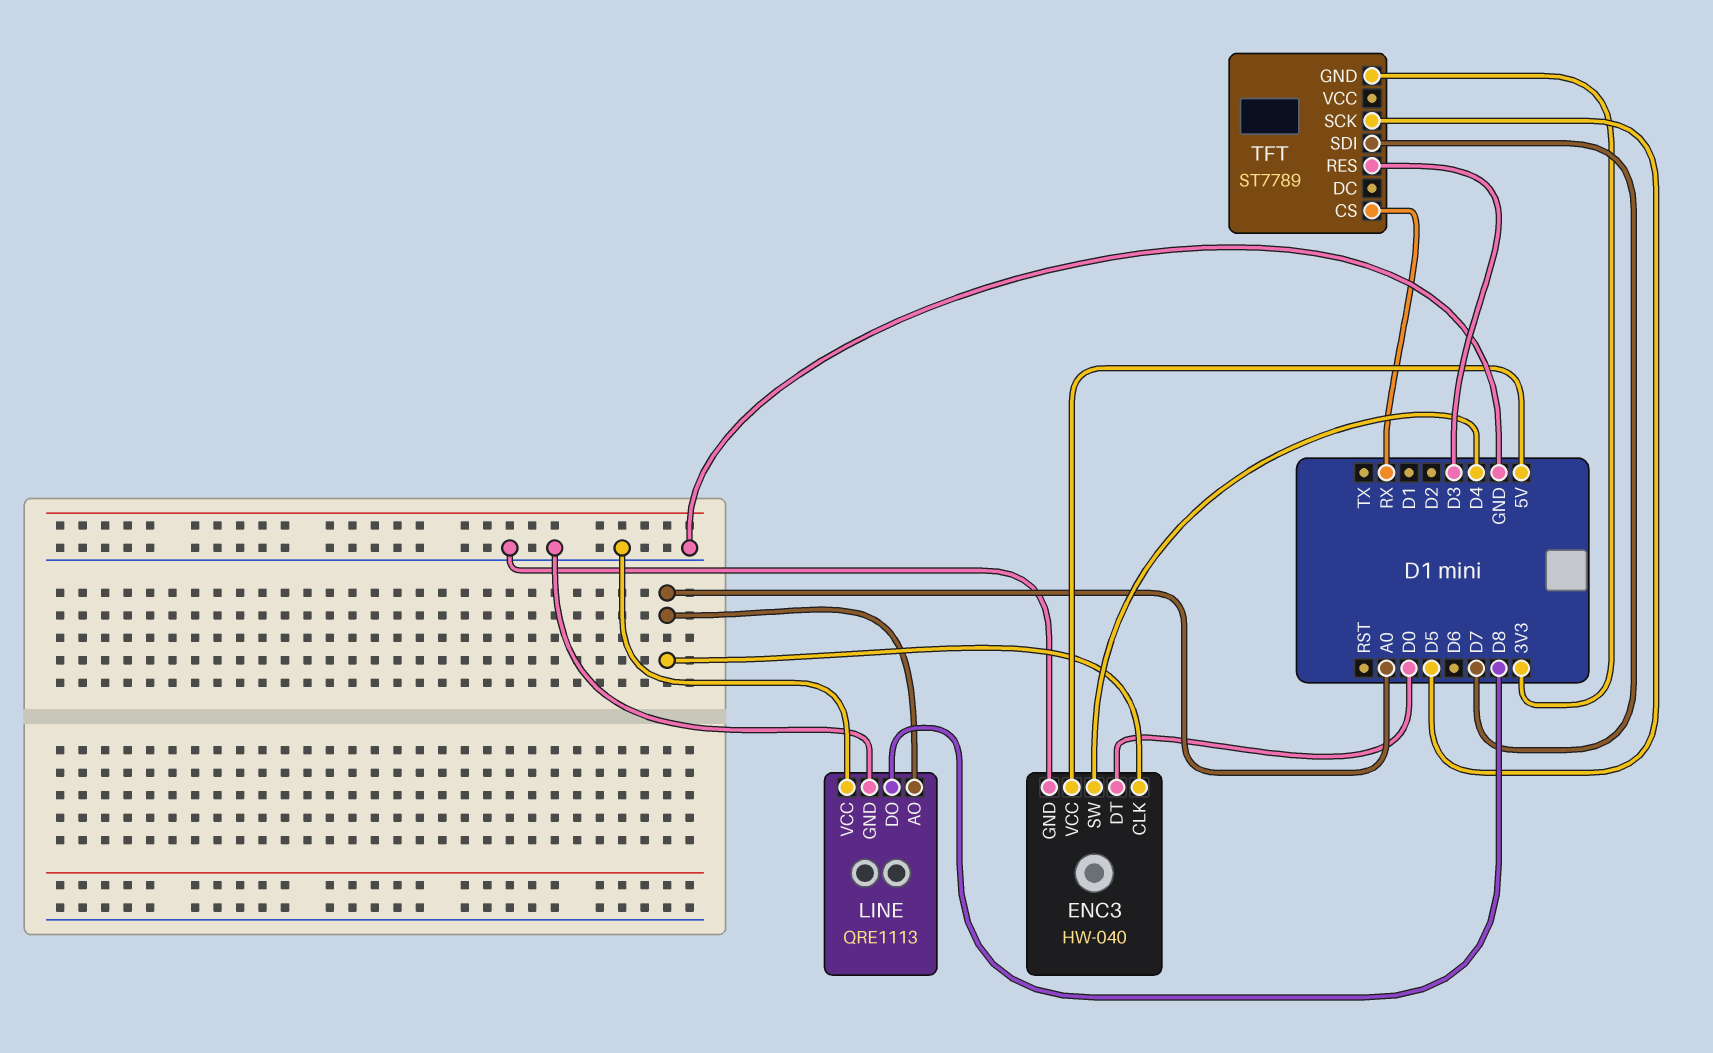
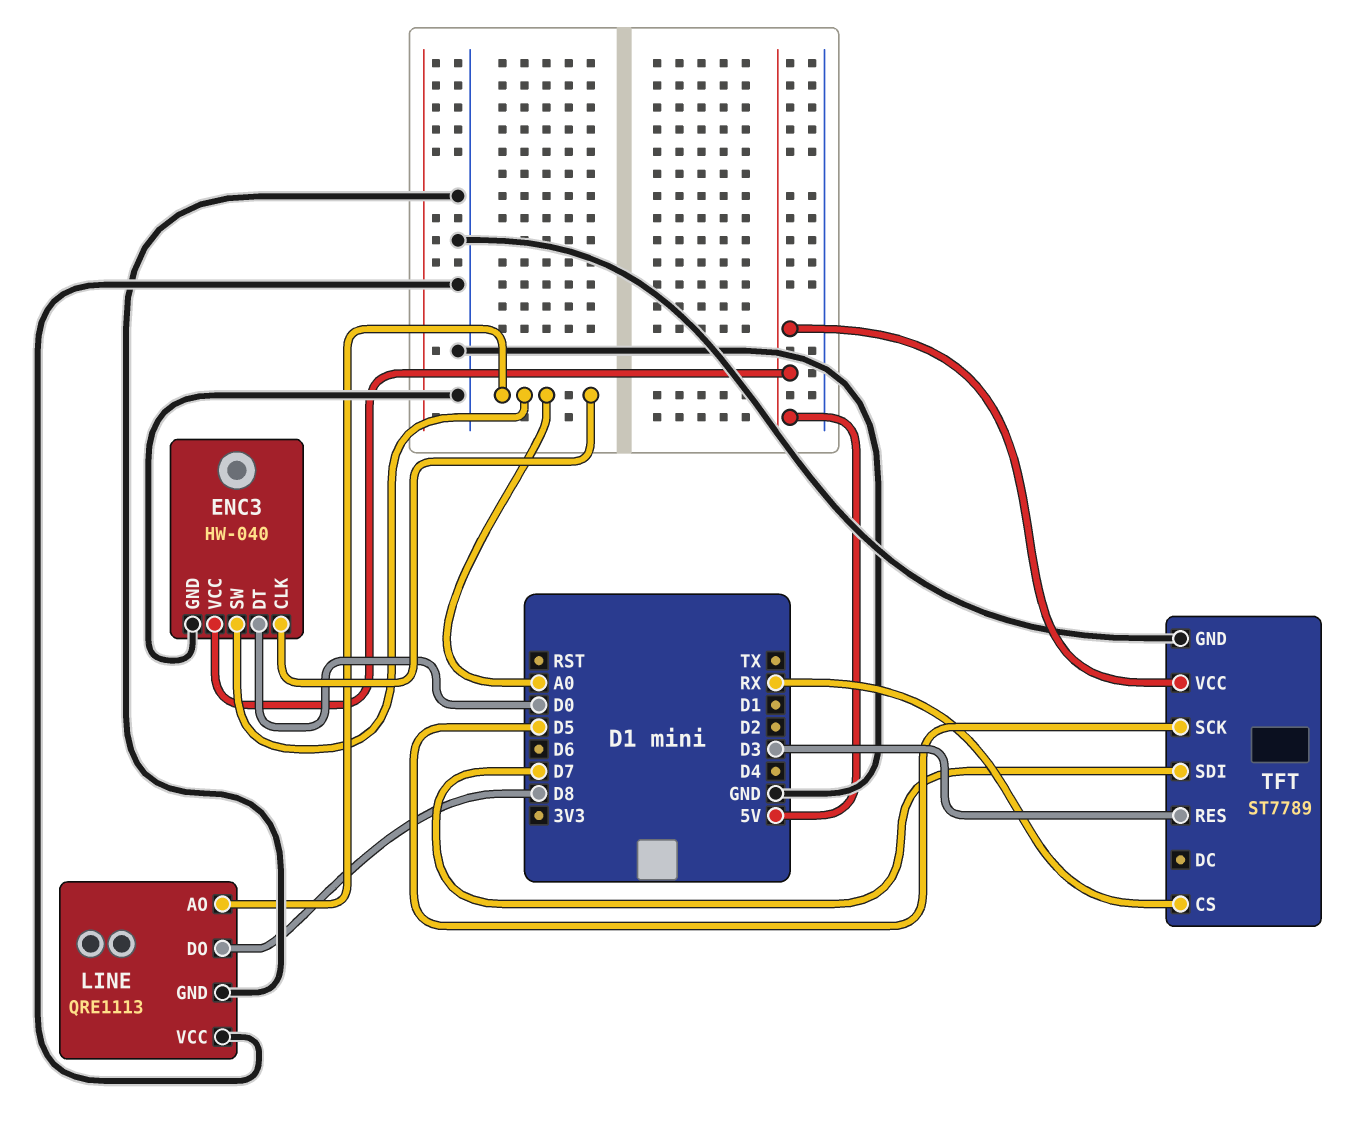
ENC3 pin SW: D4 -> A0
TFT pin GND: 3V3 -> GND
TFT pin VCC: none -> 5V

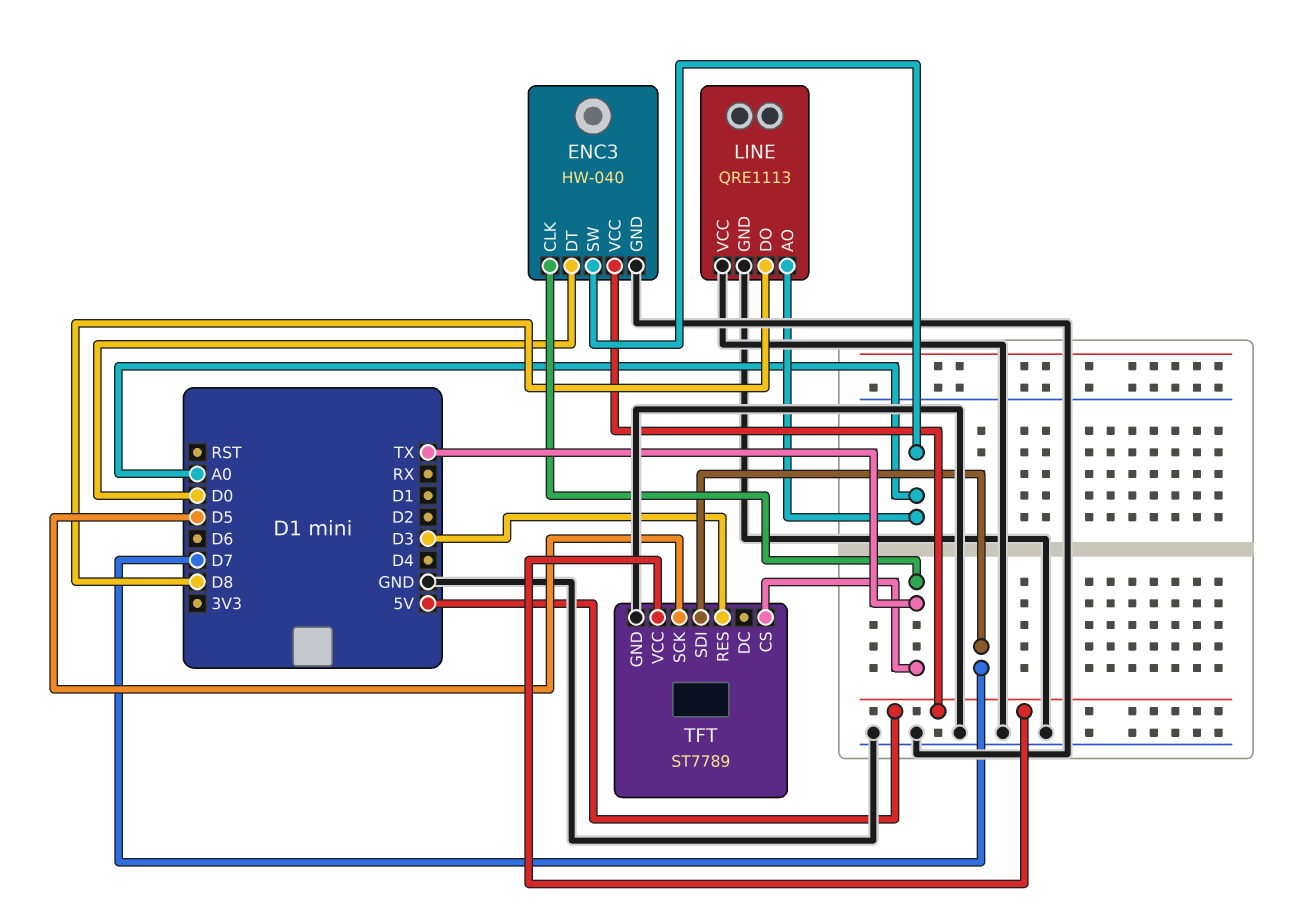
ENC3 pin CLK: A0 -> TX
TFT pin CS: RX -> TX

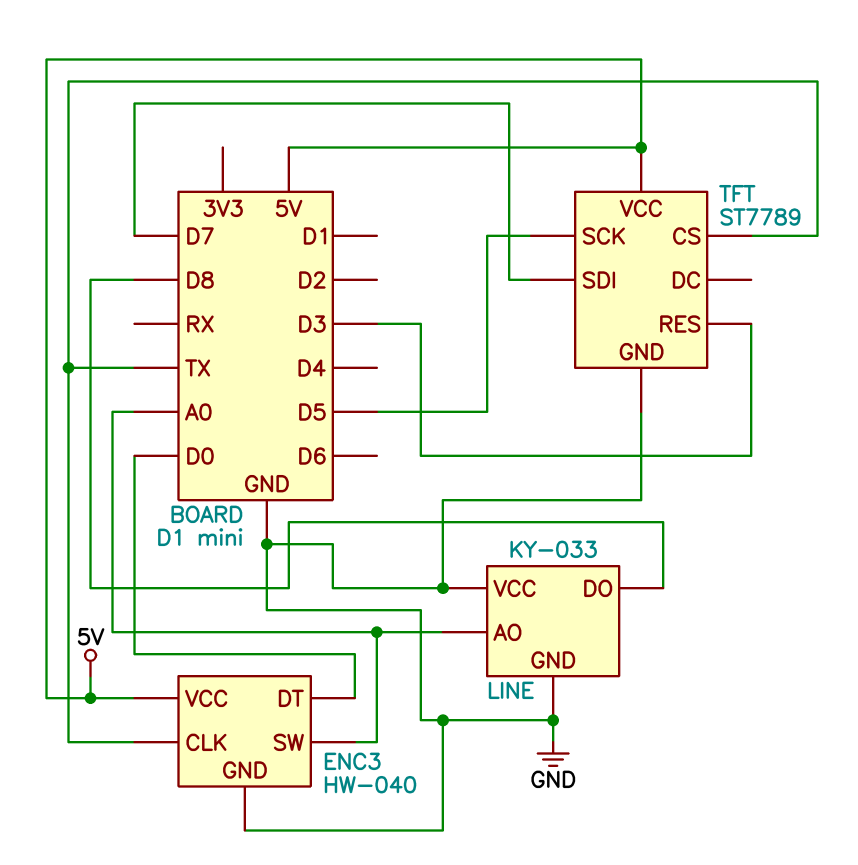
LINE: QRE1113 -> KY-033

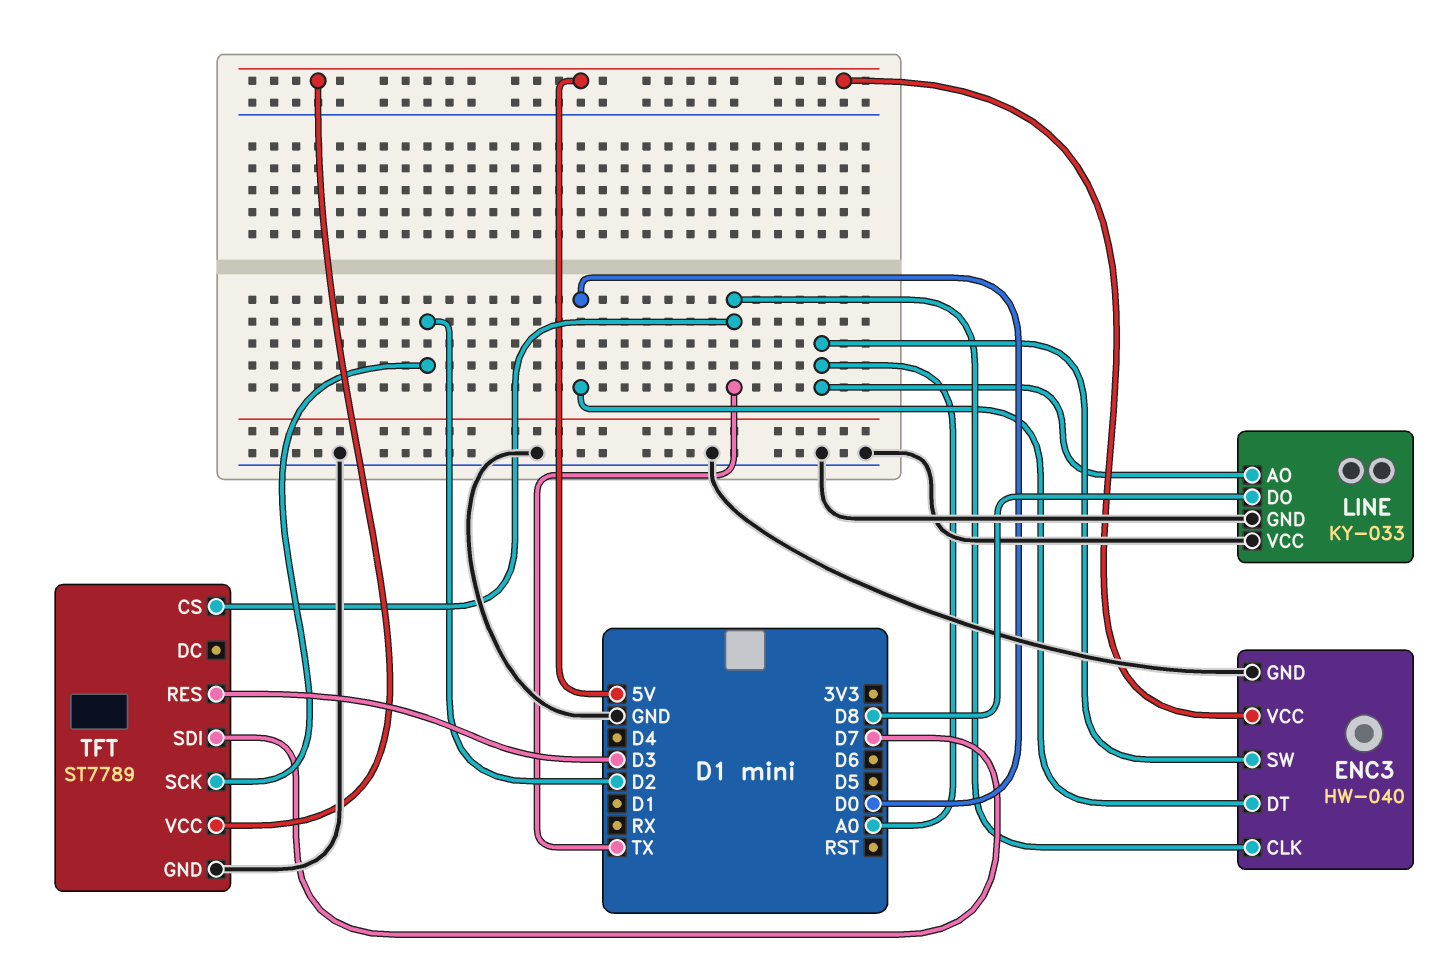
TFT pin SCK: D5 -> D2

